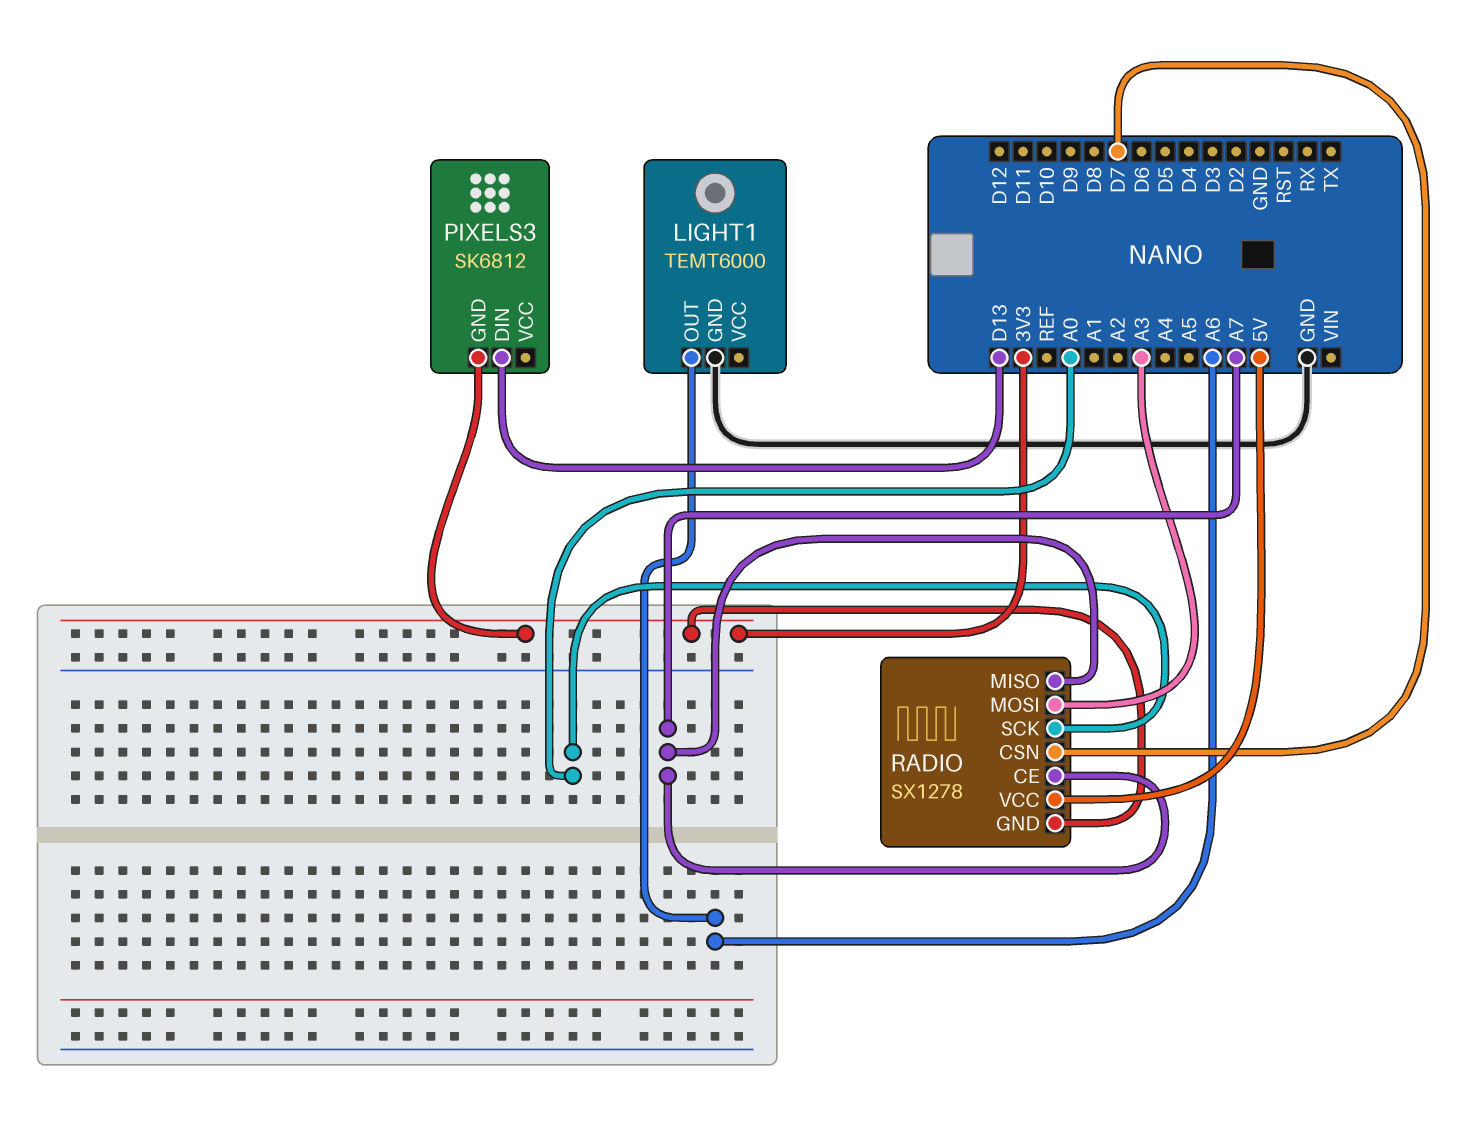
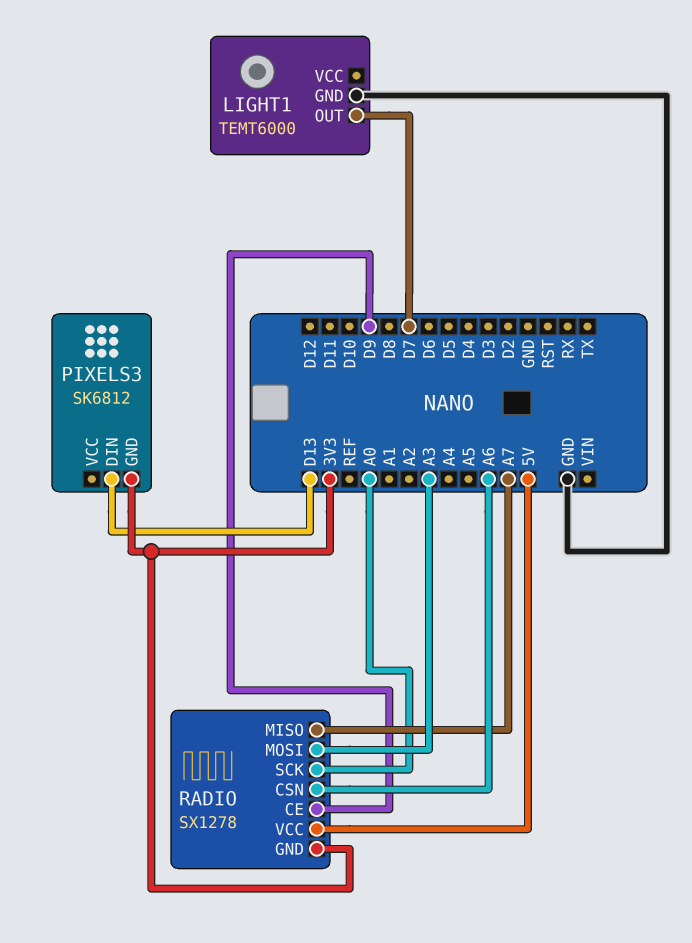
LIGHT1 pin OUT: A6 -> D7
RADIO pin CE: A7 -> D9
RADIO pin CSN: D7 -> A6

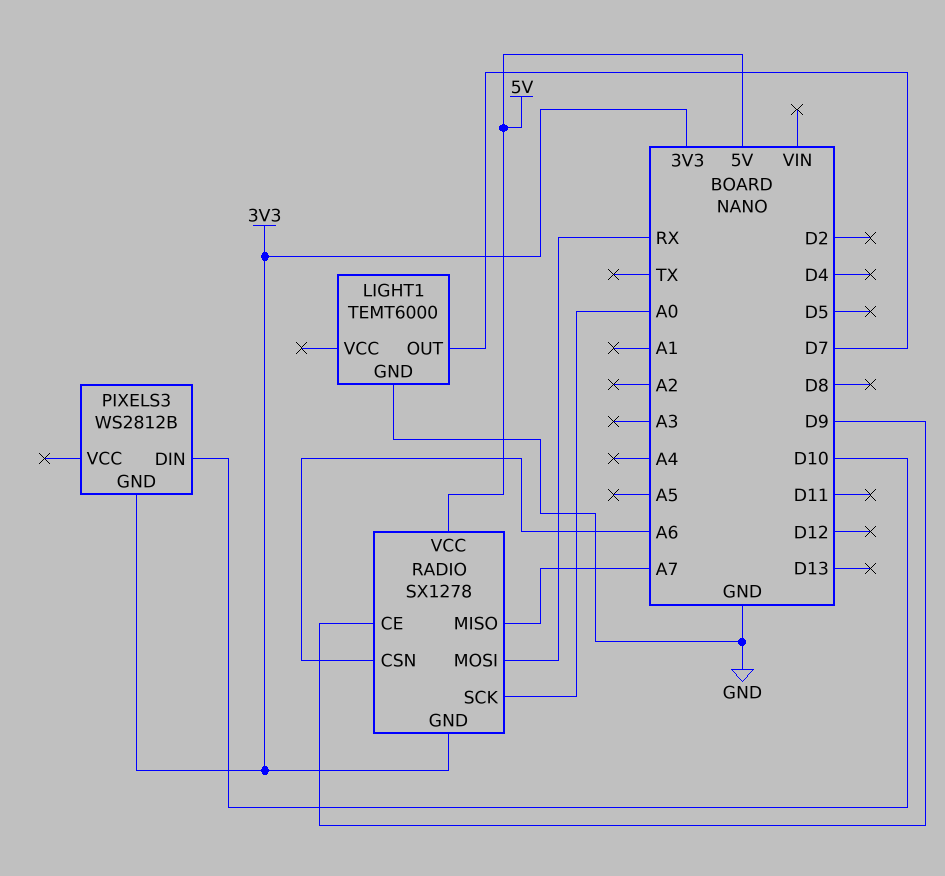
PIXELS3: SK6812 -> WS2812B
PIXELS3 pin DIN: D13 -> D10
RADIO pin MOSI: A3 -> RX

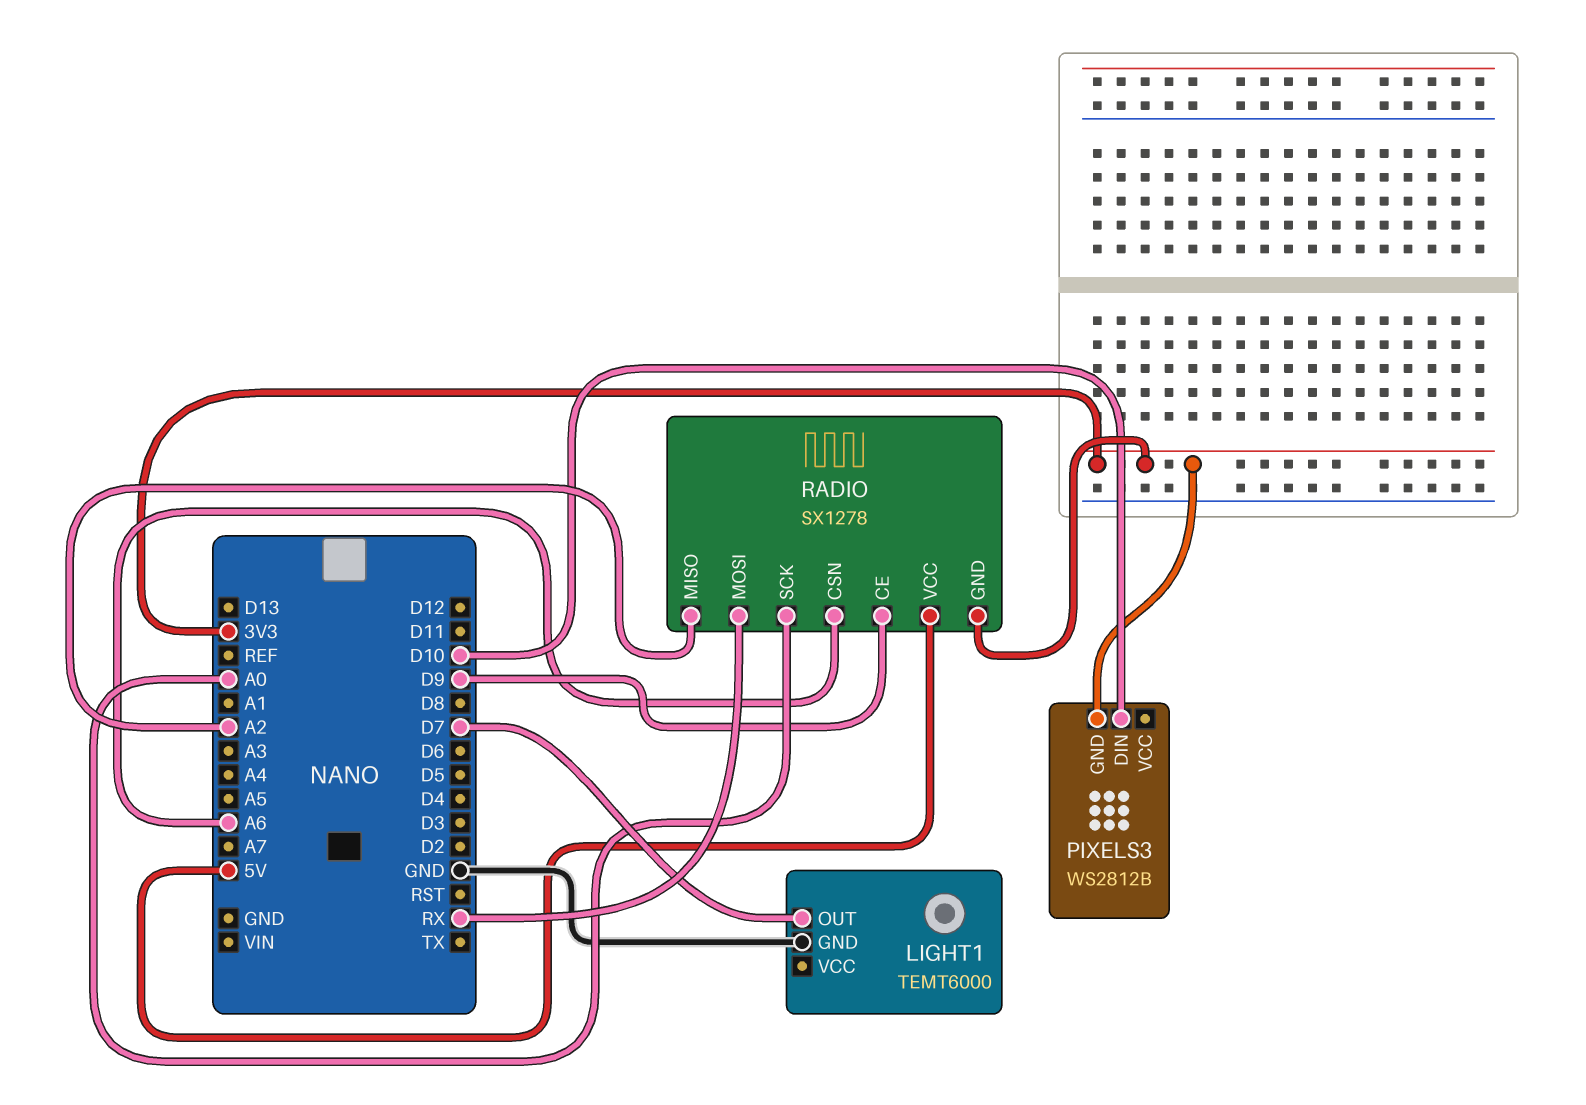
RADIO pin MISO: A7 -> A2

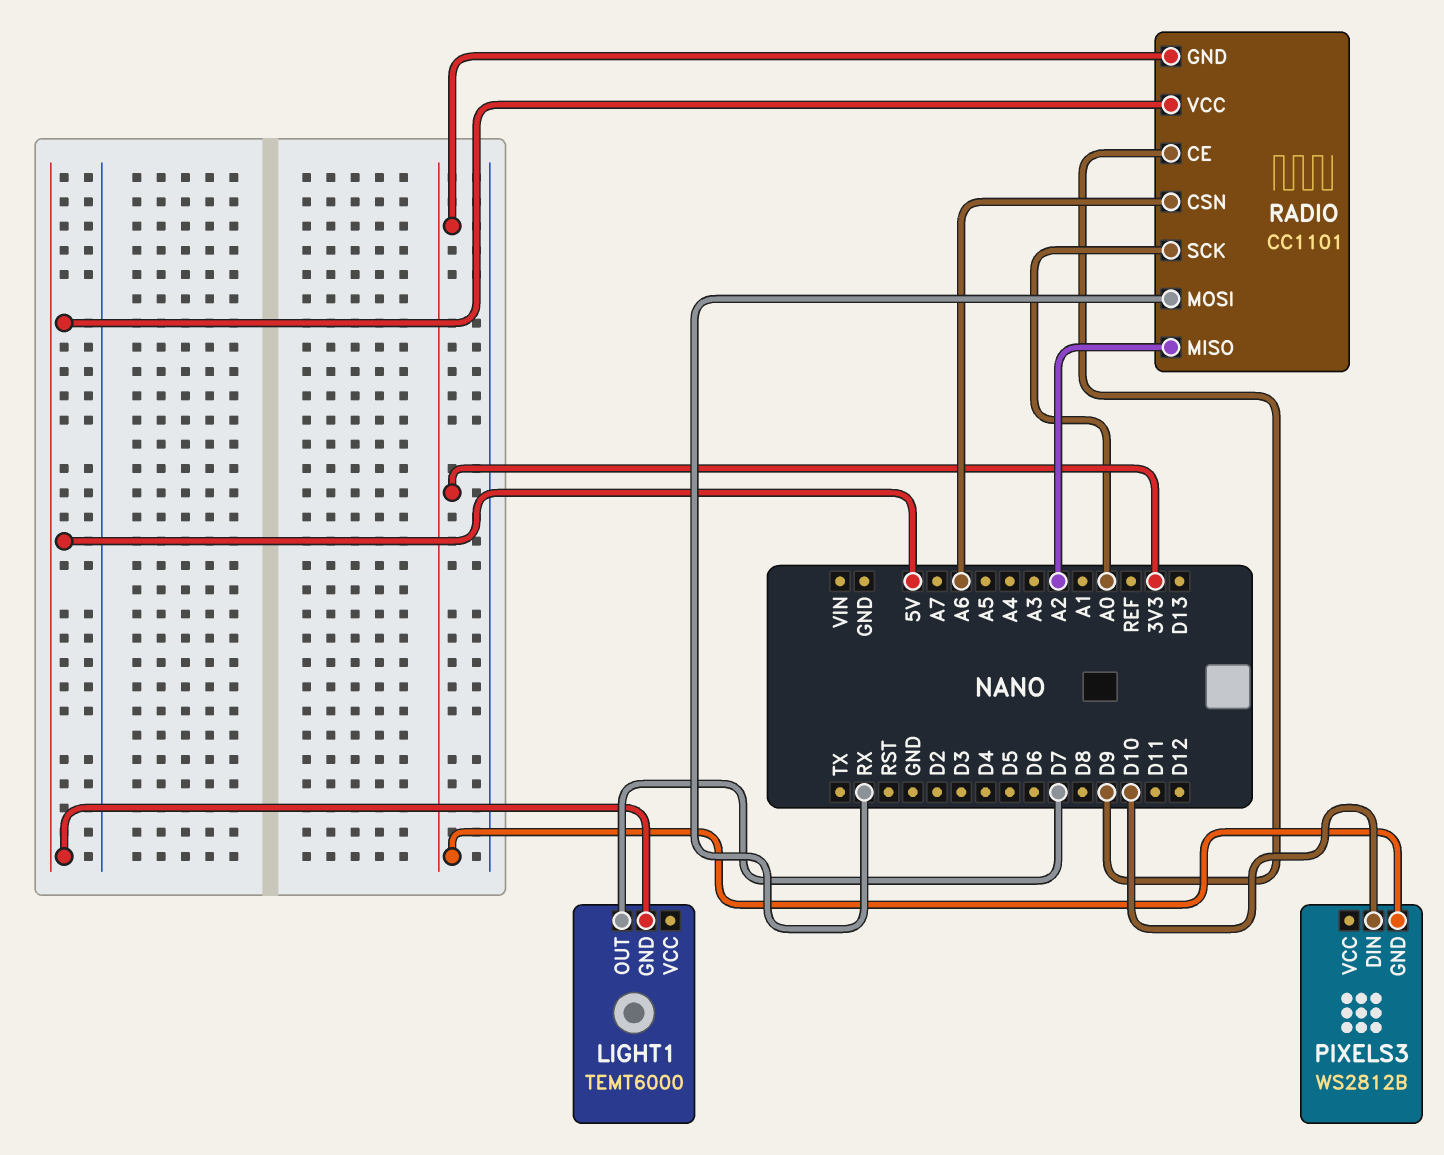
LIGHT1 pin GND: GND -> 5V
RADIO: SX1278 -> CC1101

